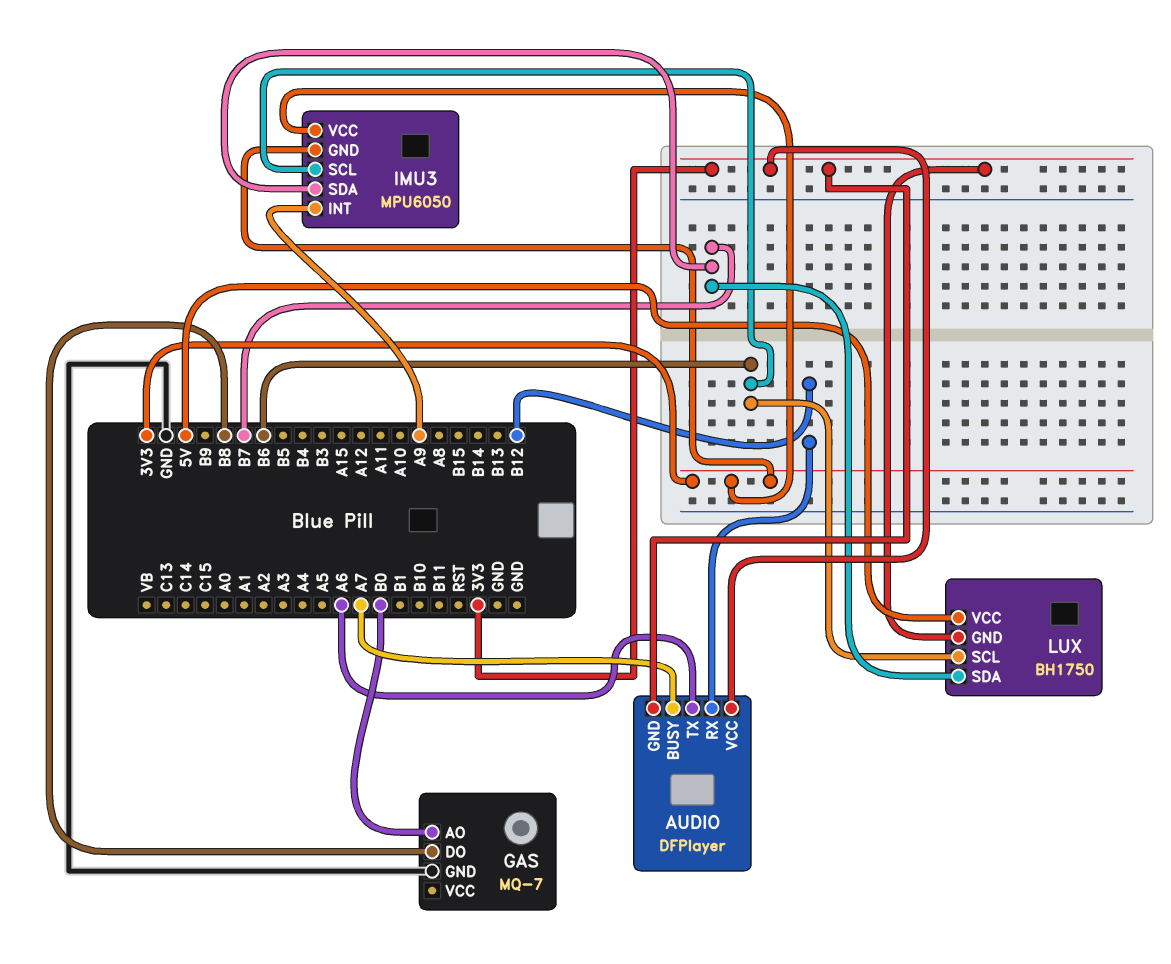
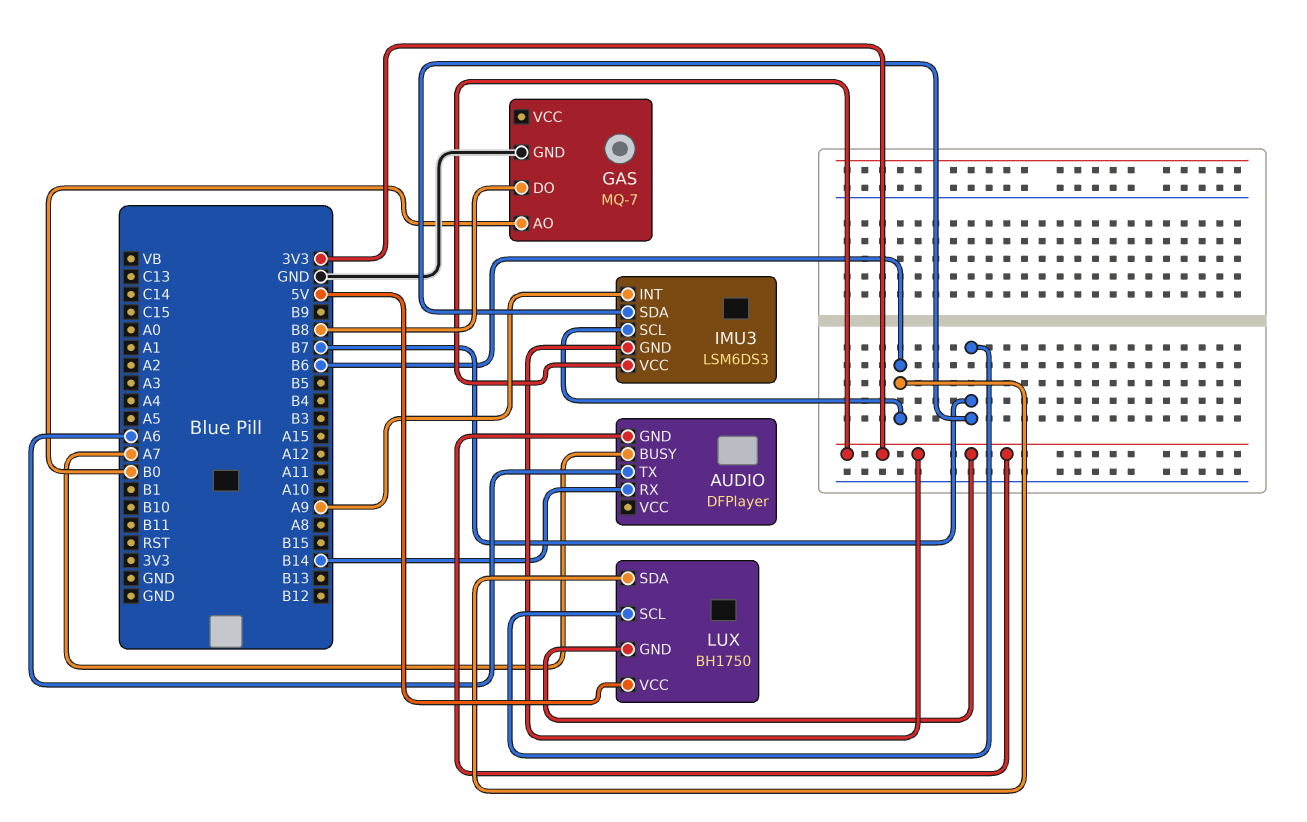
AUDIO pin RX: B12 -> B14
AUDIO pin VCC: 3V3 -> none
IMU3: MPU6050 -> LSM6DS3
LUX pin SCL: B6 -> B7
LUX pin SDA: B7 -> B6

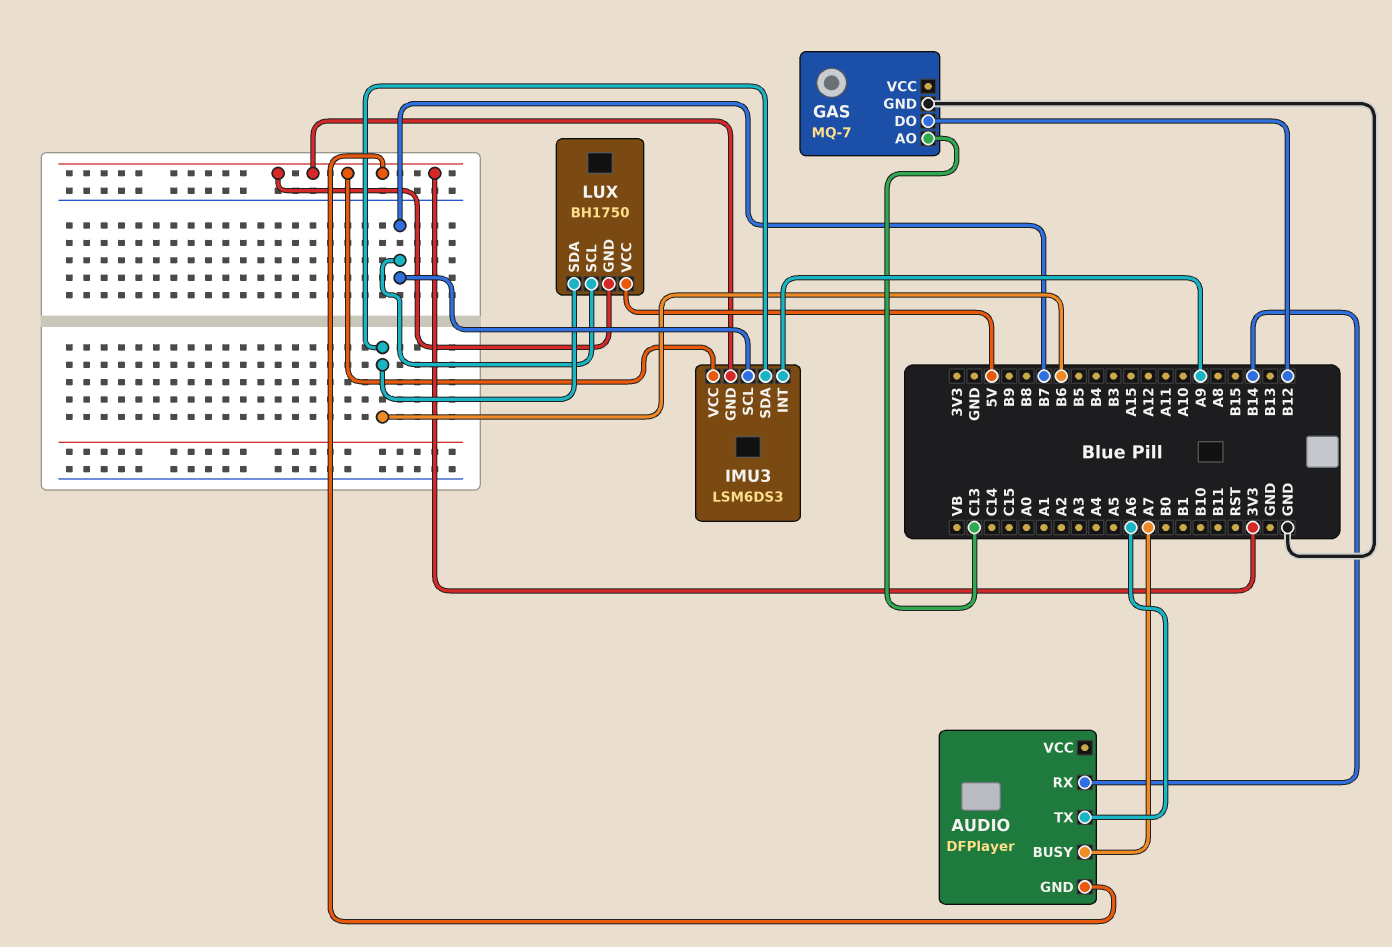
GAS pin AO: B0 -> C13
GAS pin DO: B8 -> B12
IMU3 pin SCL: B6 -> B7
IMU3 pin SDA: B7 -> B6

